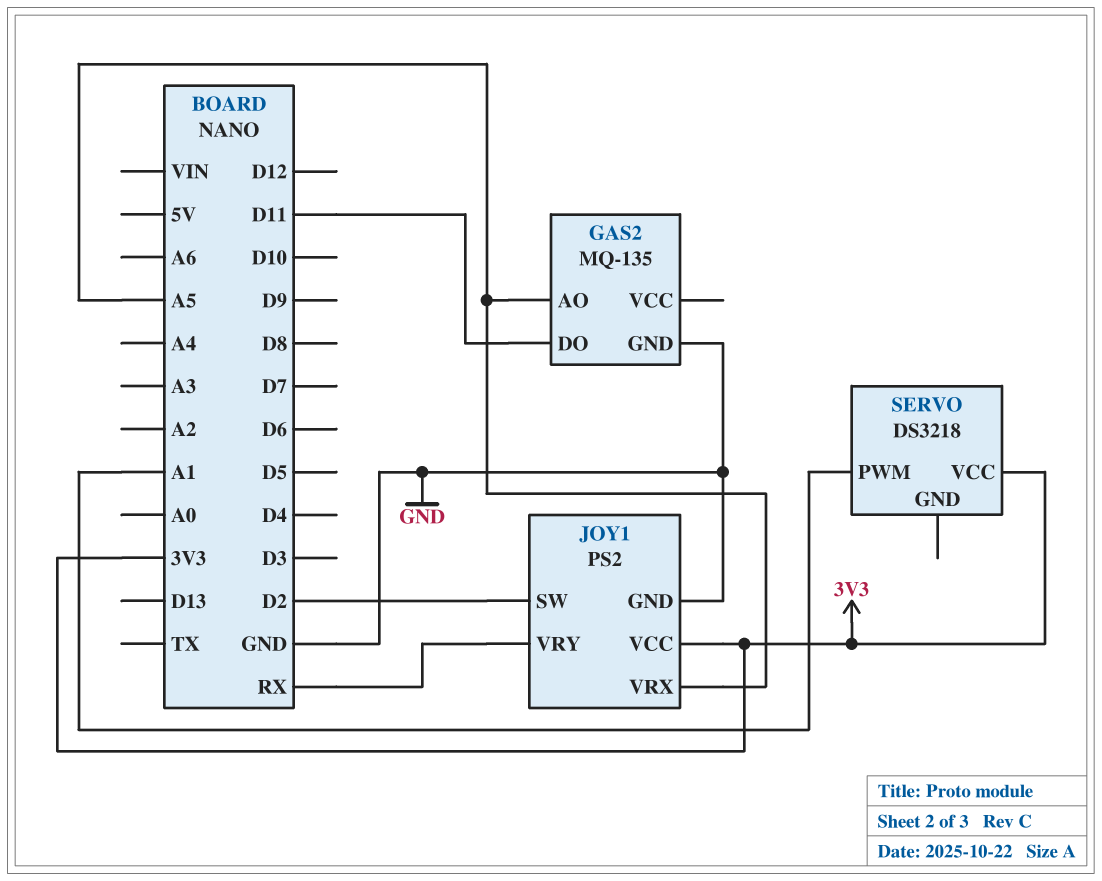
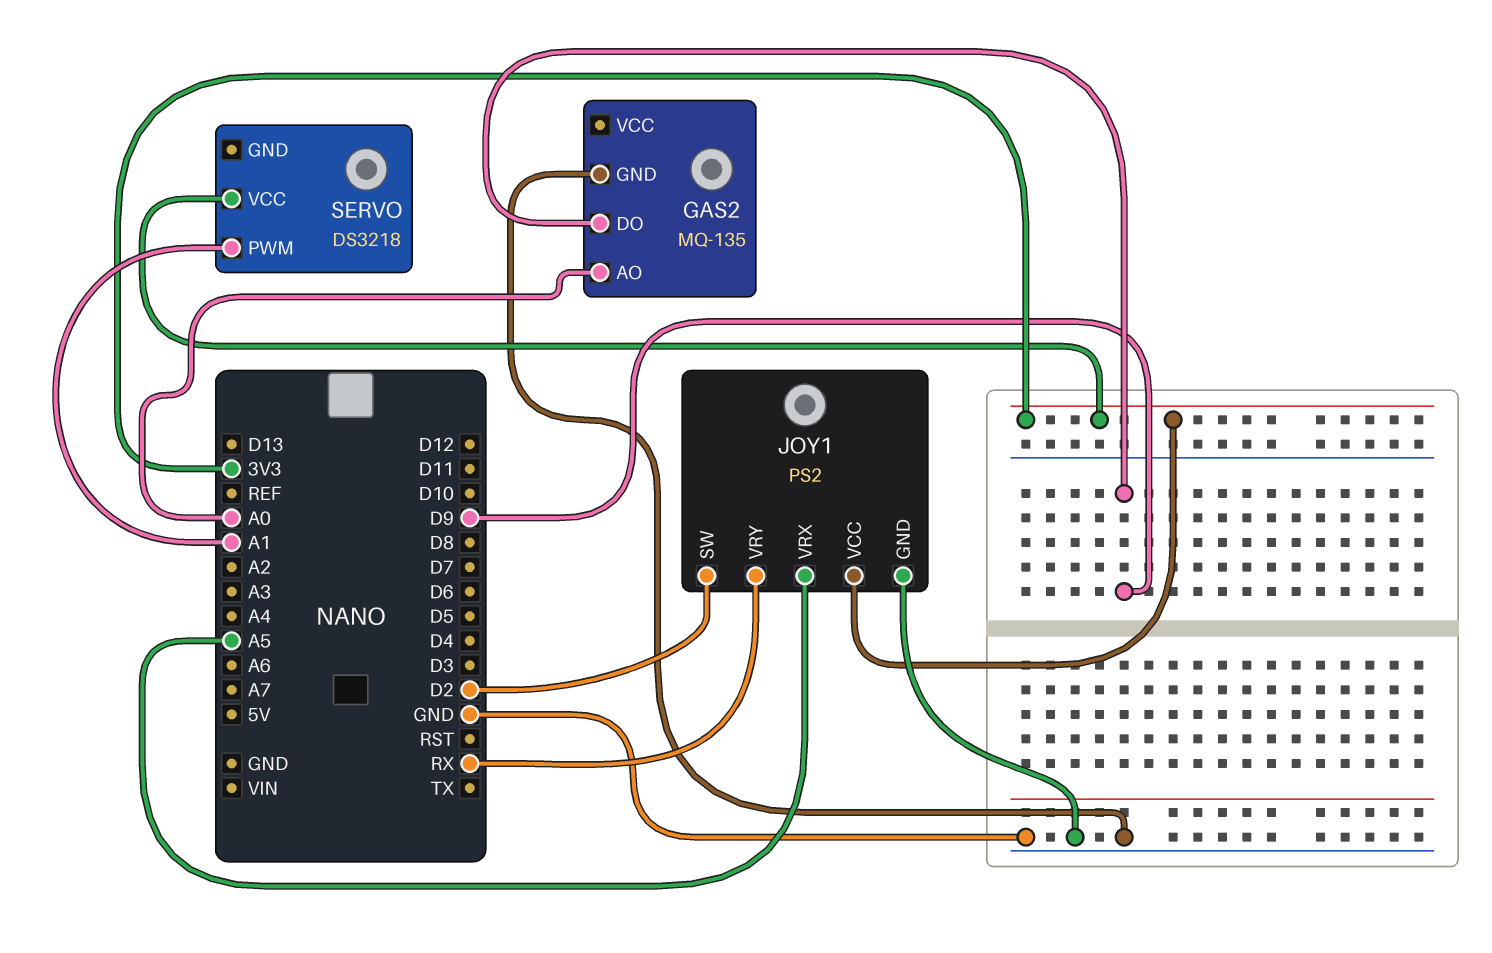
GAS2 pin AO: A5 -> A0
GAS2 pin DO: D11 -> D9

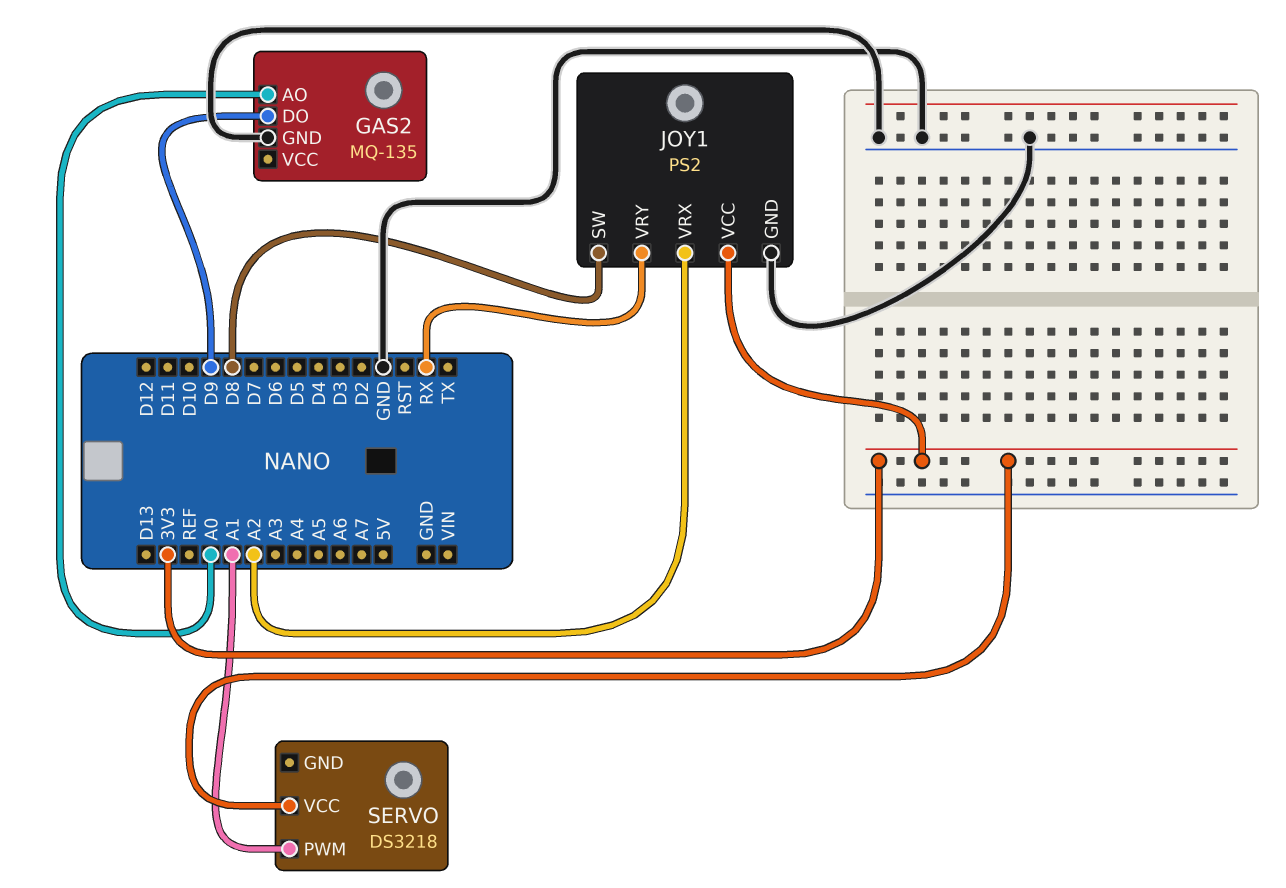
JOY1 pin SW: D2 -> D8
JOY1 pin VRX: A5 -> A2

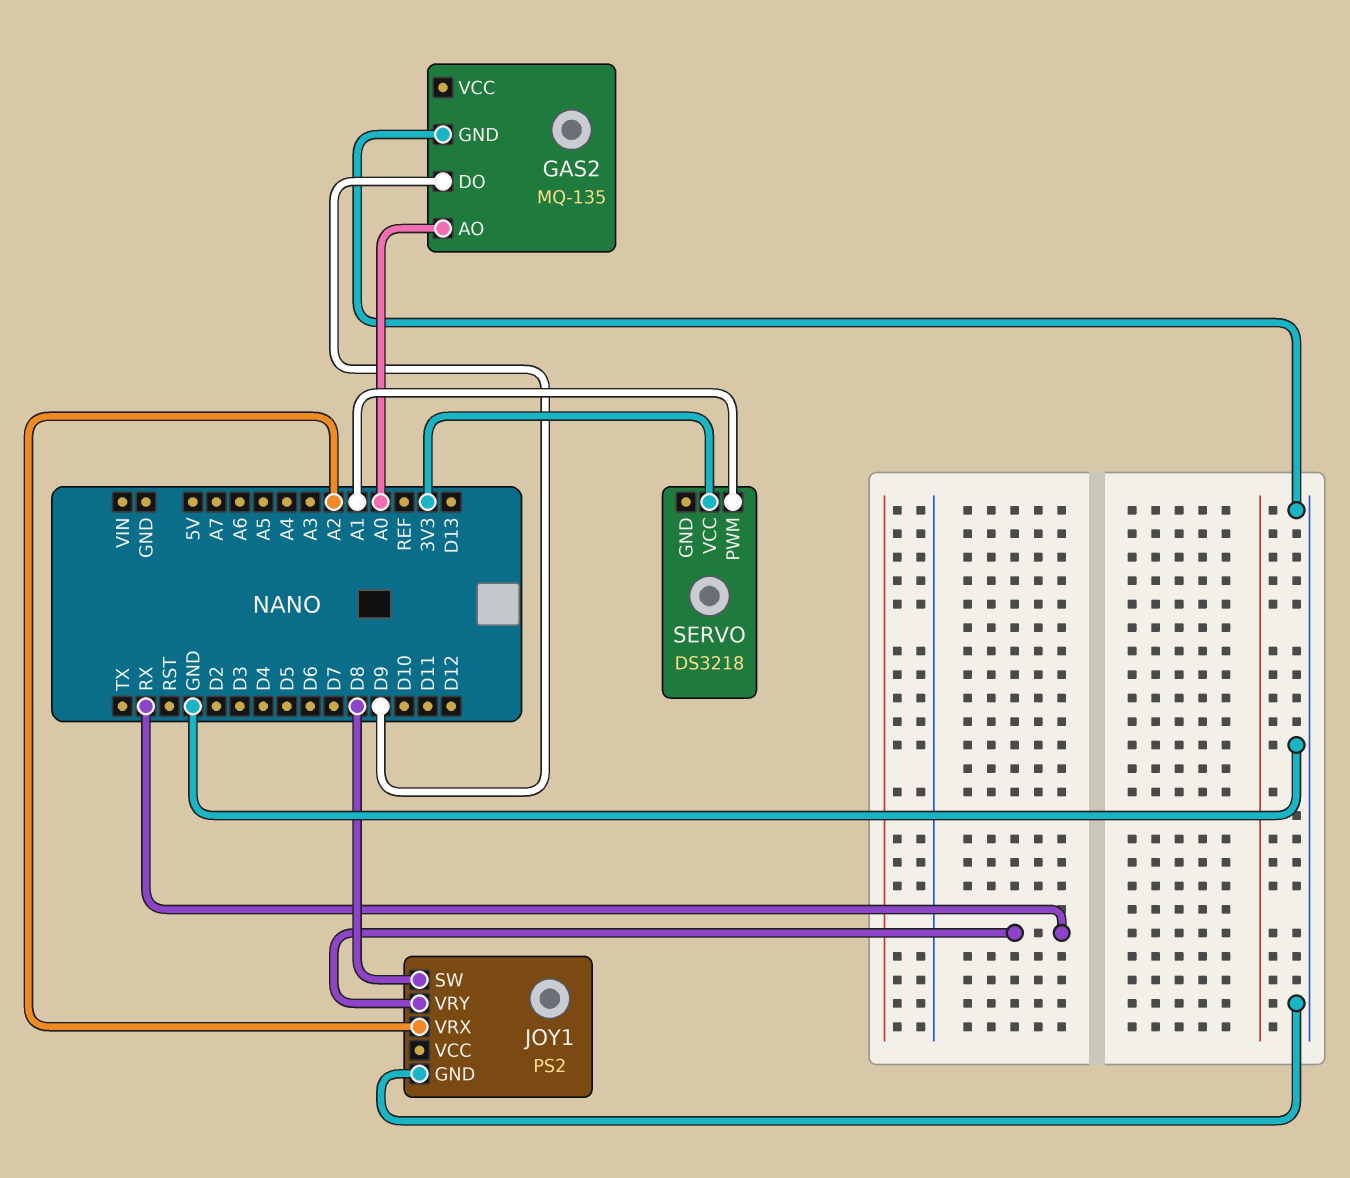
JOY1 pin VCC: 3V3 -> none

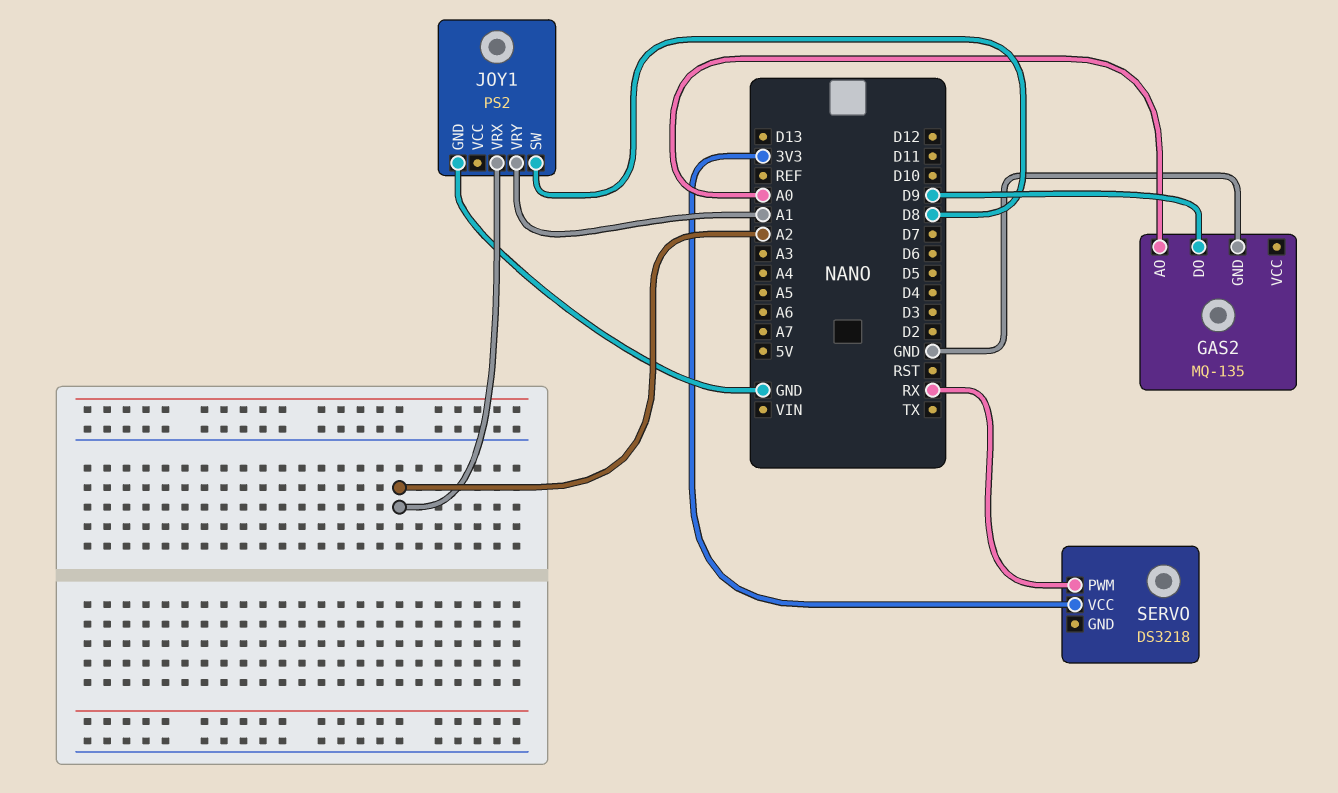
JOY1 pin VRY: RX -> A1
SERVO pin PWM: A1 -> RX

